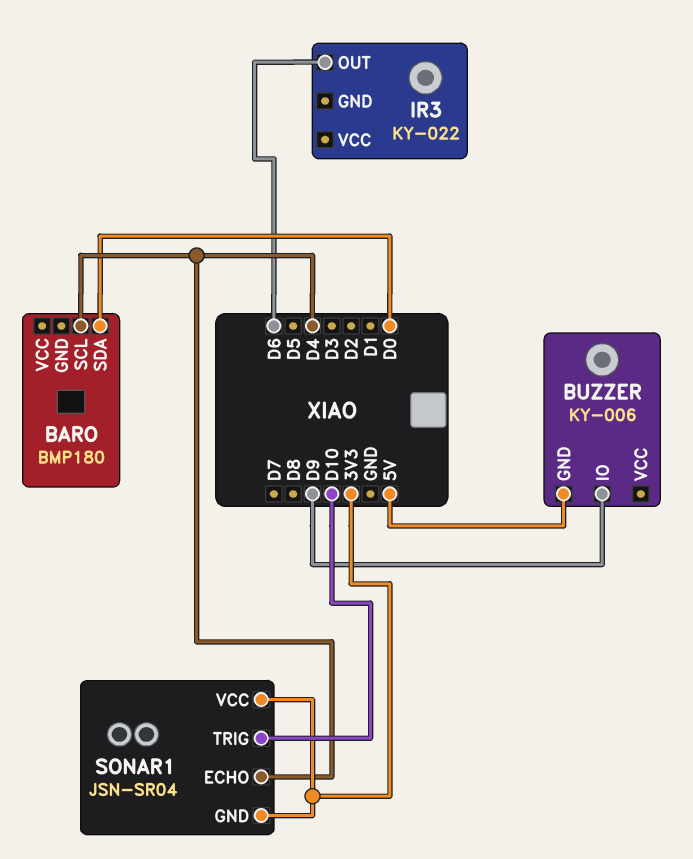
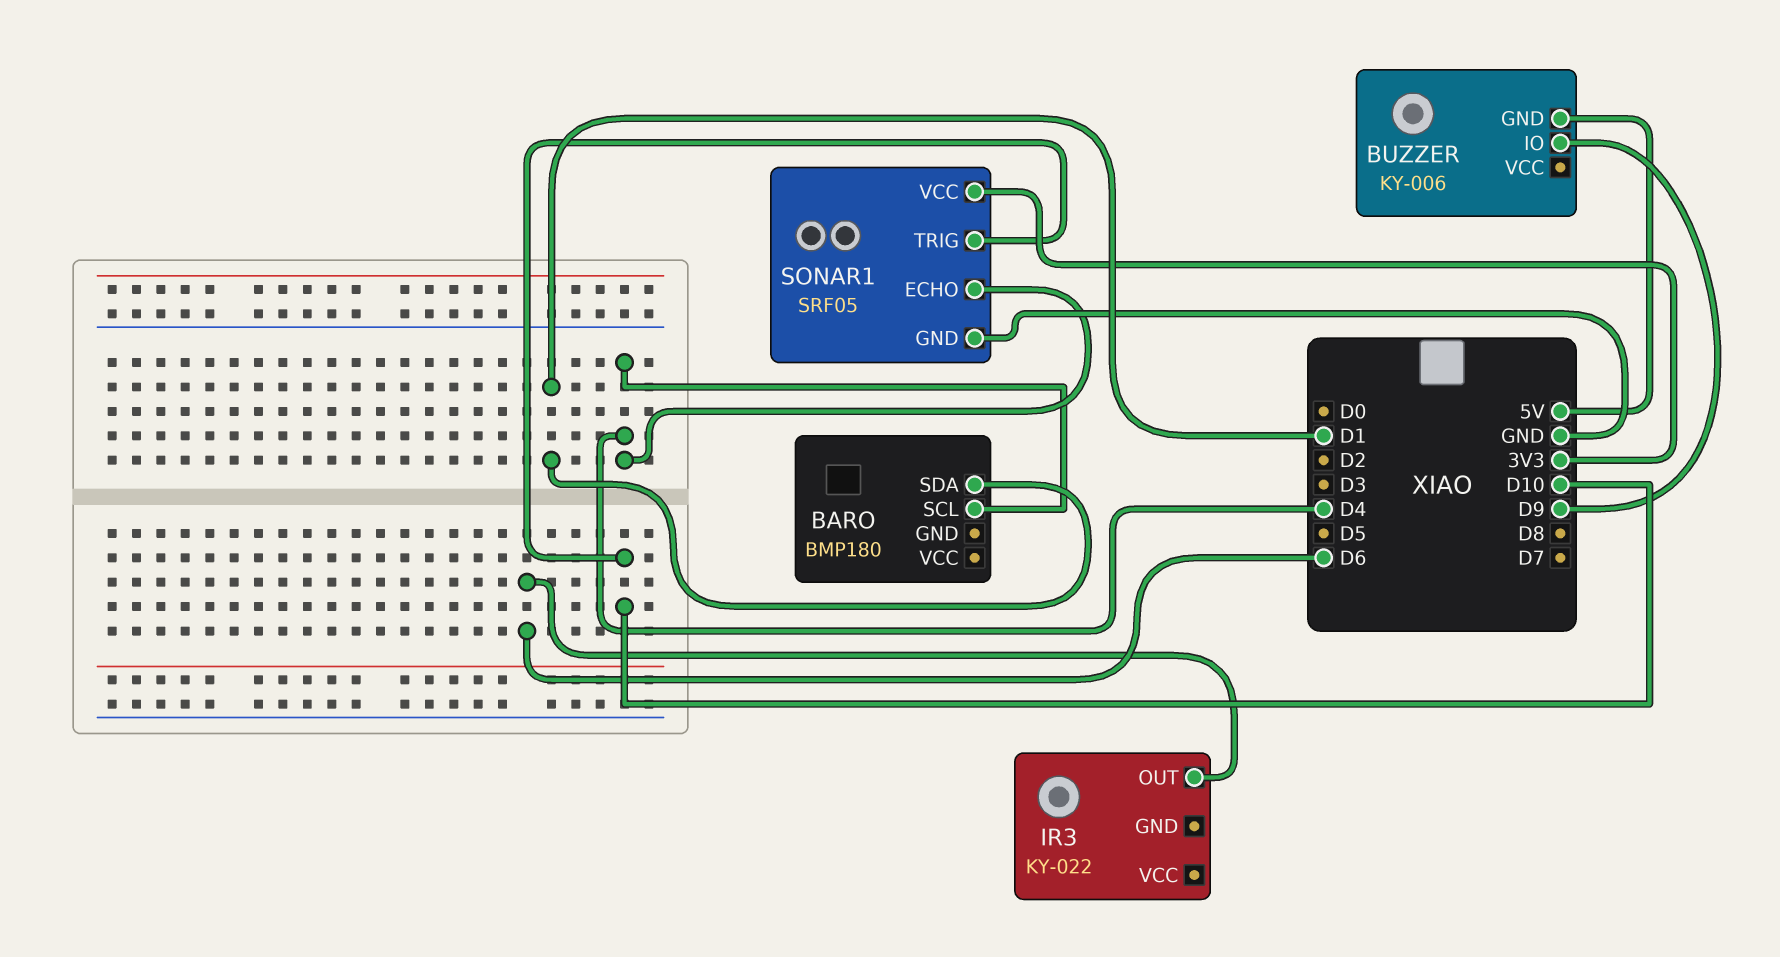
BARO pin SDA: D0 -> D1
SONAR1: JSN-SR04 -> SRF05
SONAR1 pin GND: 3V3 -> GND

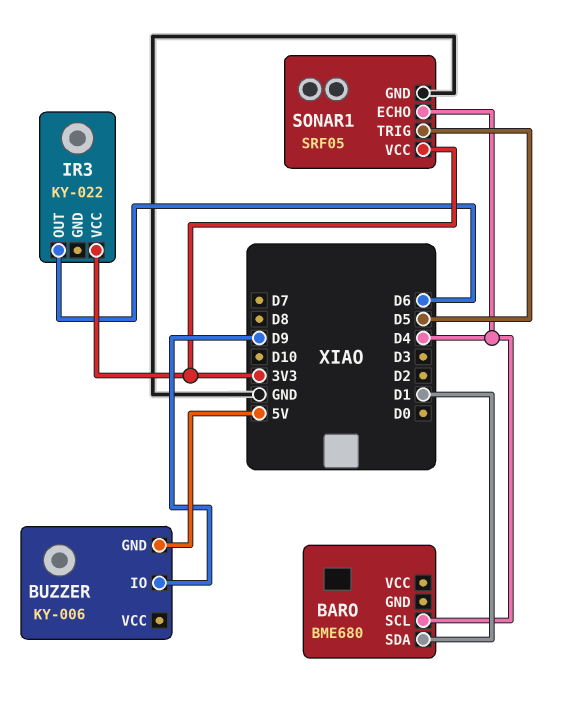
BARO: BMP180 -> BME680
IR3 pin VCC: none -> 3V3
SONAR1 pin TRIG: D10 -> D5

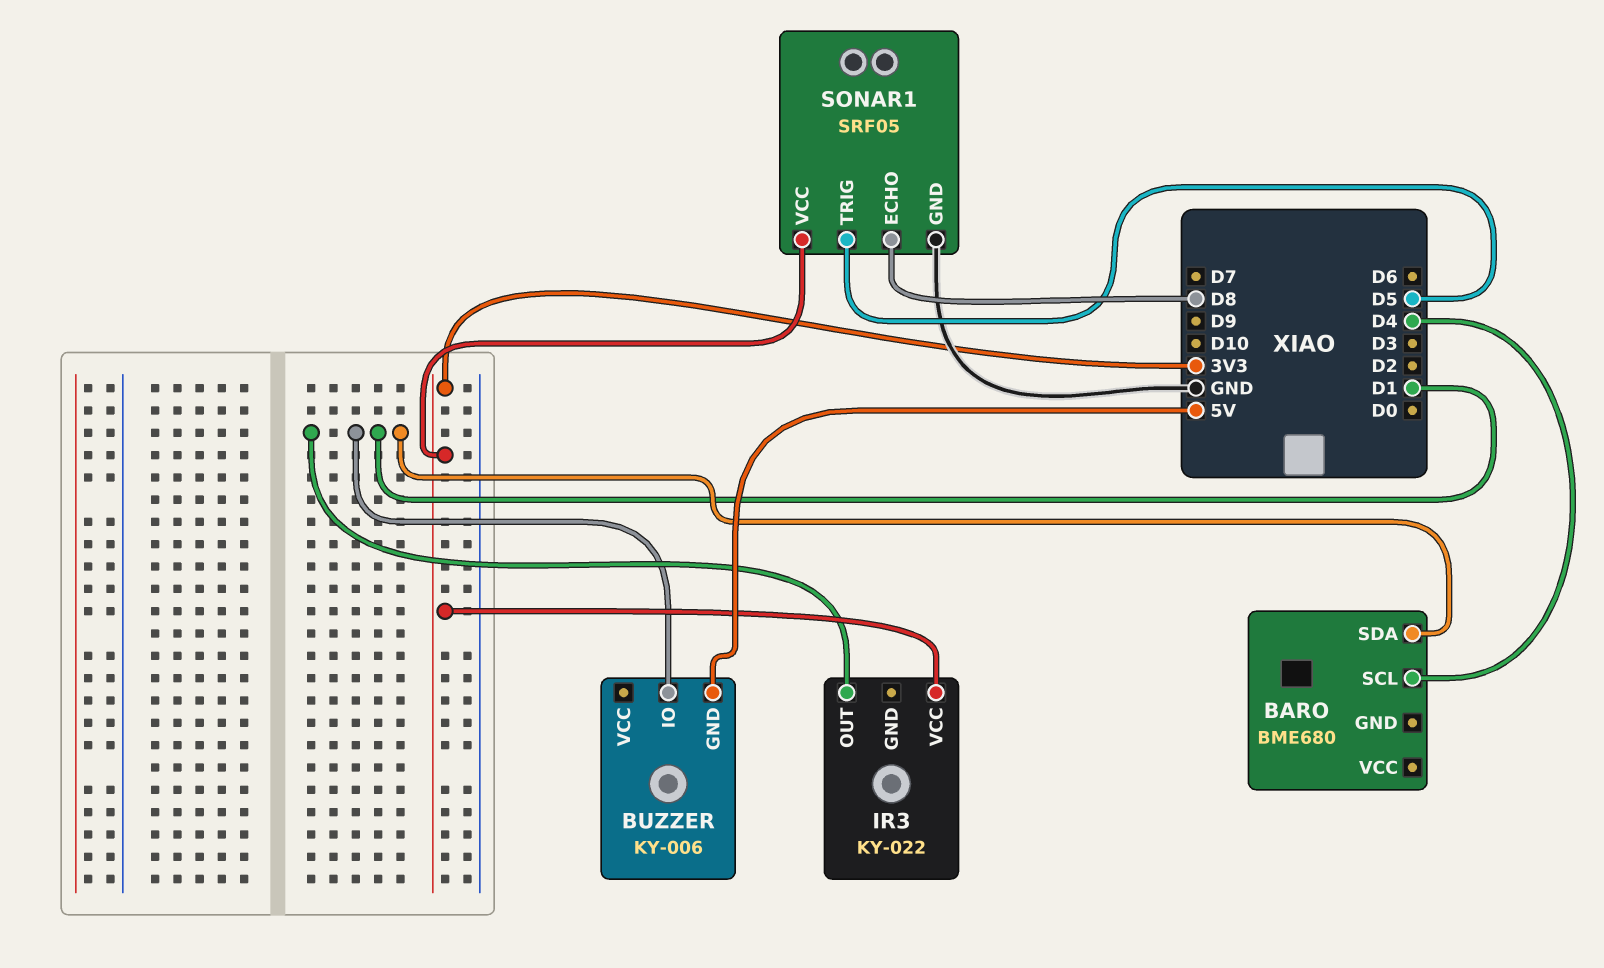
BUZZER pin IO: D9 -> D1
IR3 pin OUT: D6 -> D1
SONAR1 pin ECHO: D4 -> D8

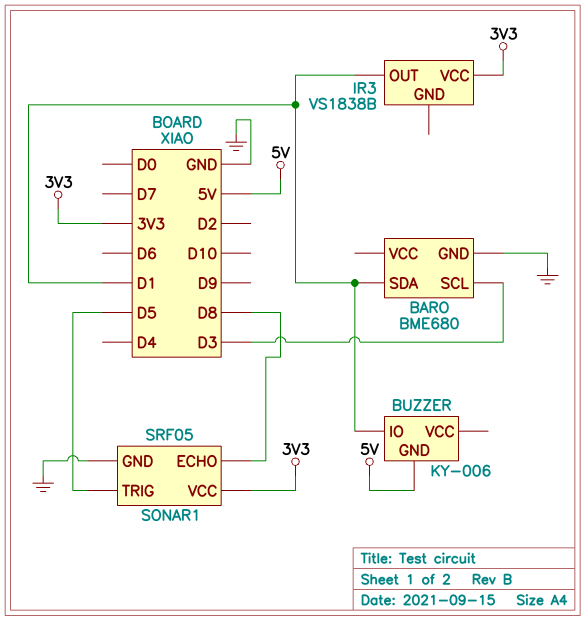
BARO pin GND: none -> GND
BARO pin SCL: D4 -> D3
IR3: KY-022 -> VS1838B

